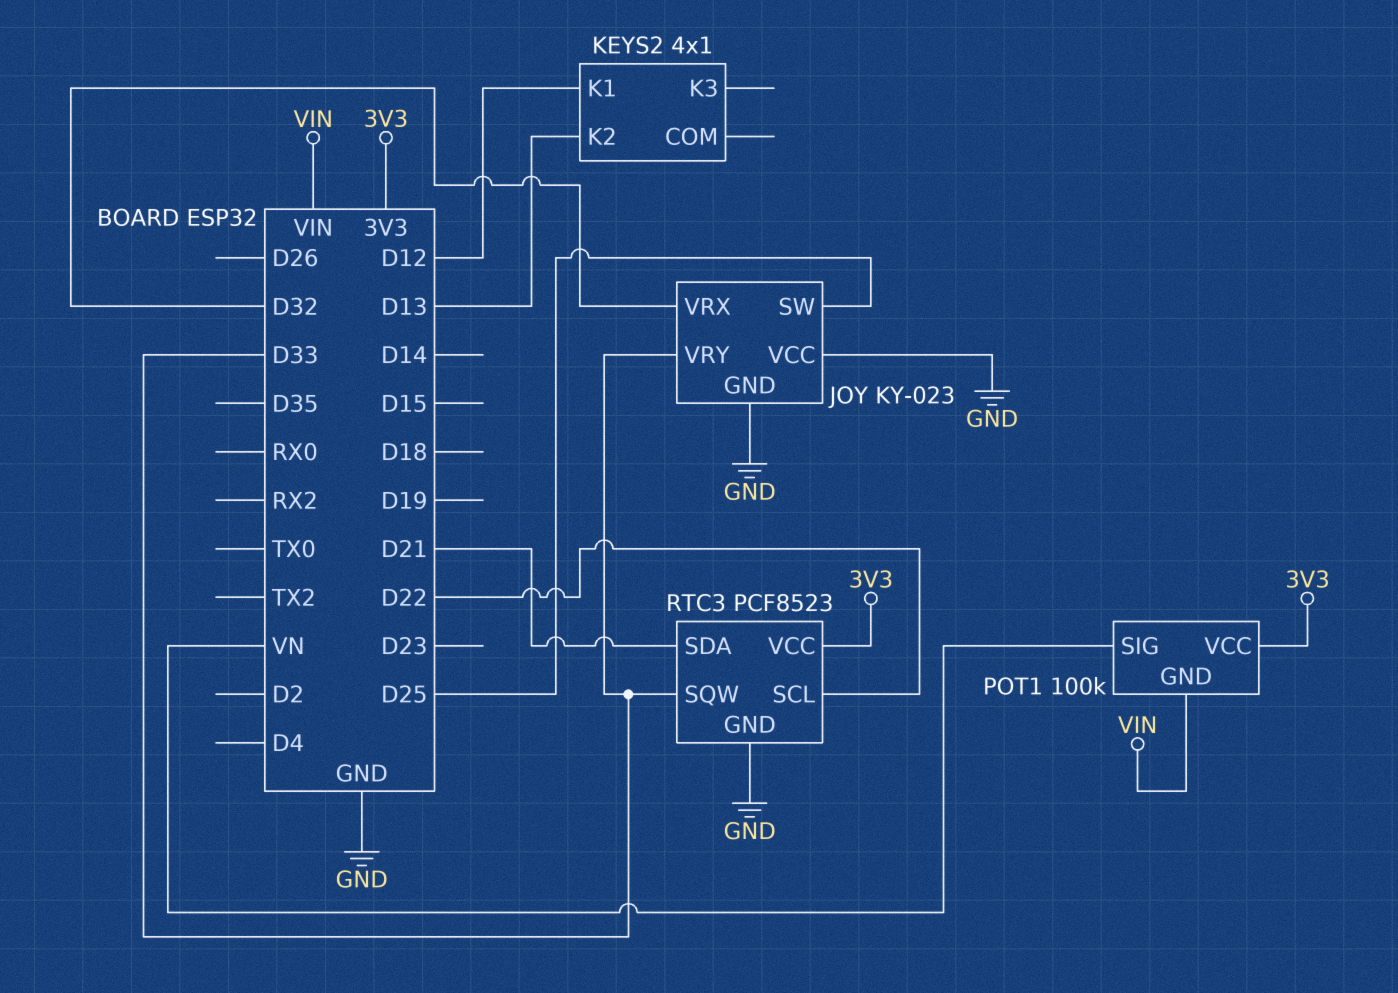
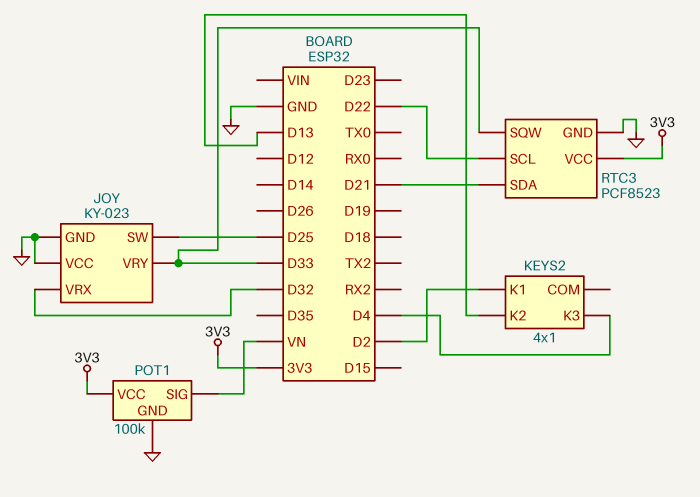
KEYS2 pin K1: D12 -> D2
KEYS2 pin K3: none -> D4
POT1 pin GND: VIN -> GND

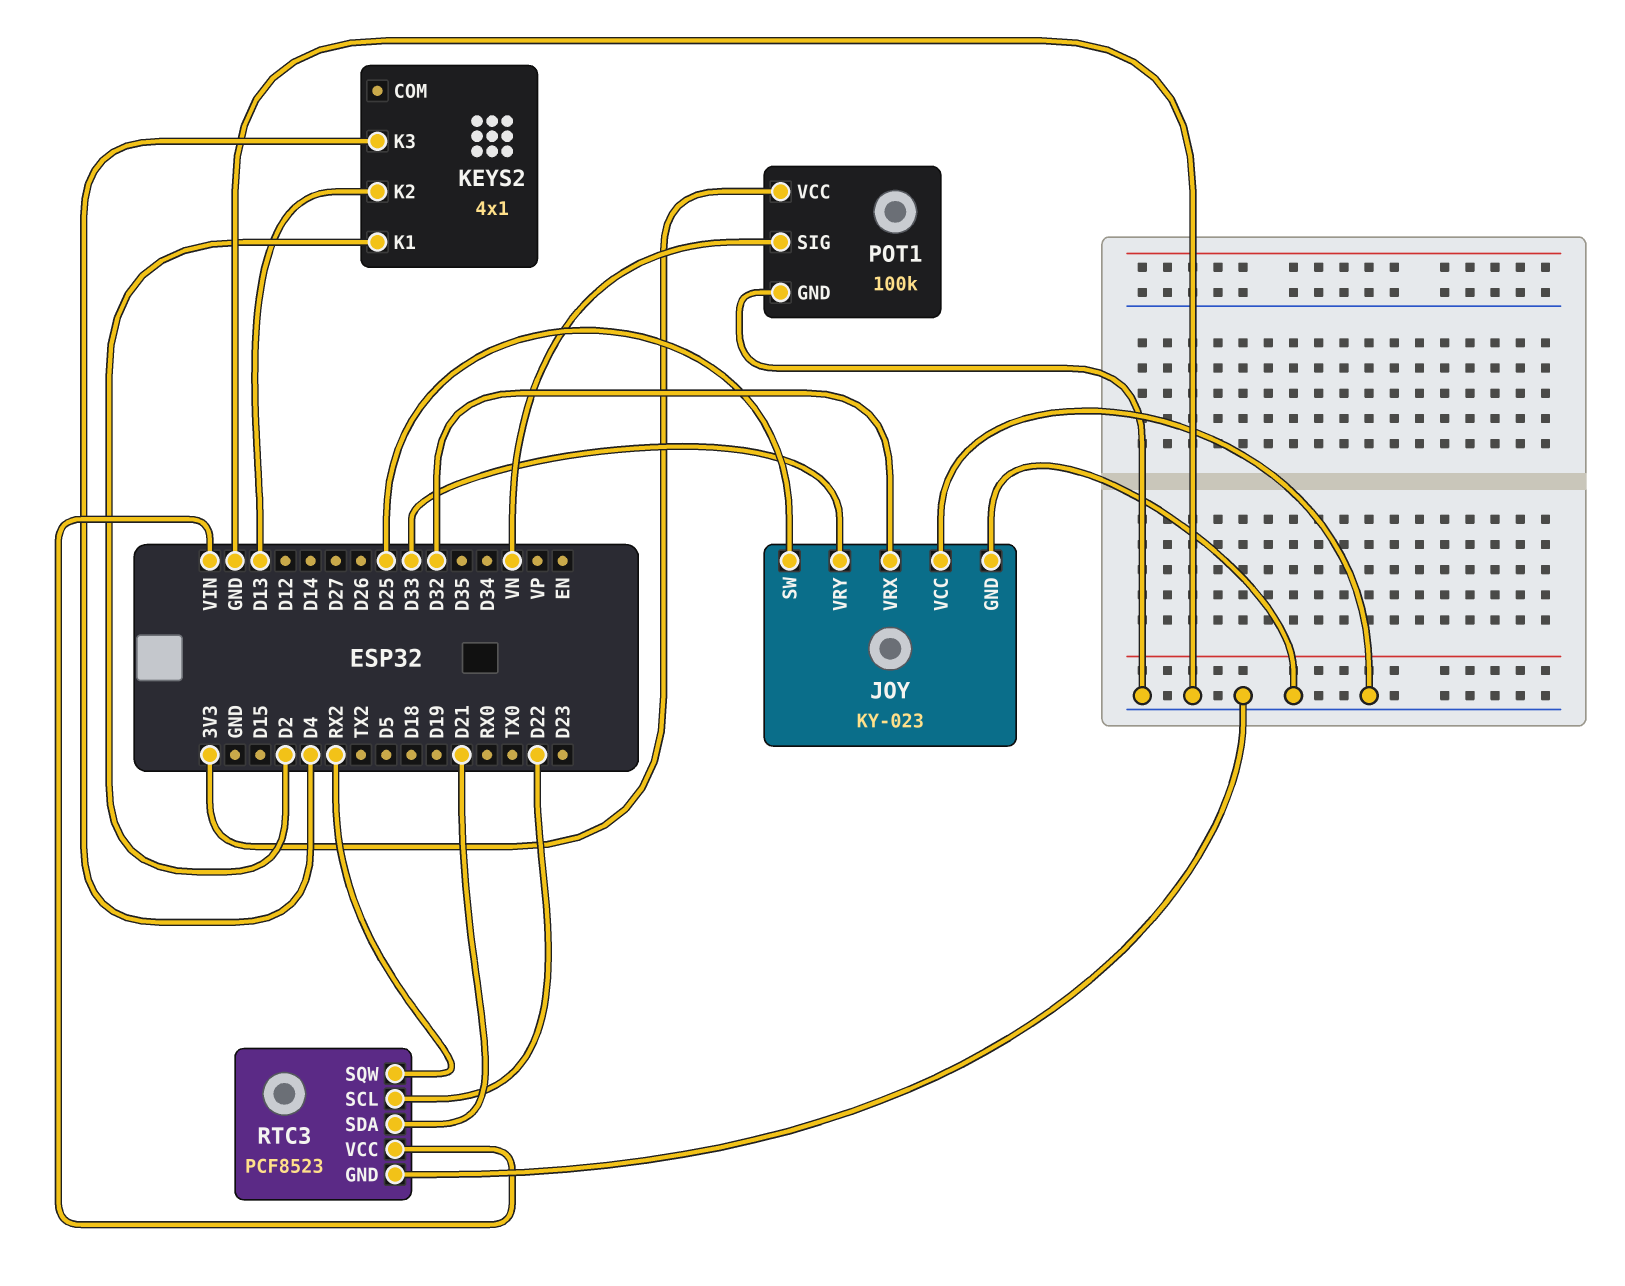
RTC3 pin SQW: D33 -> RX2
RTC3 pin VCC: 3V3 -> VIN

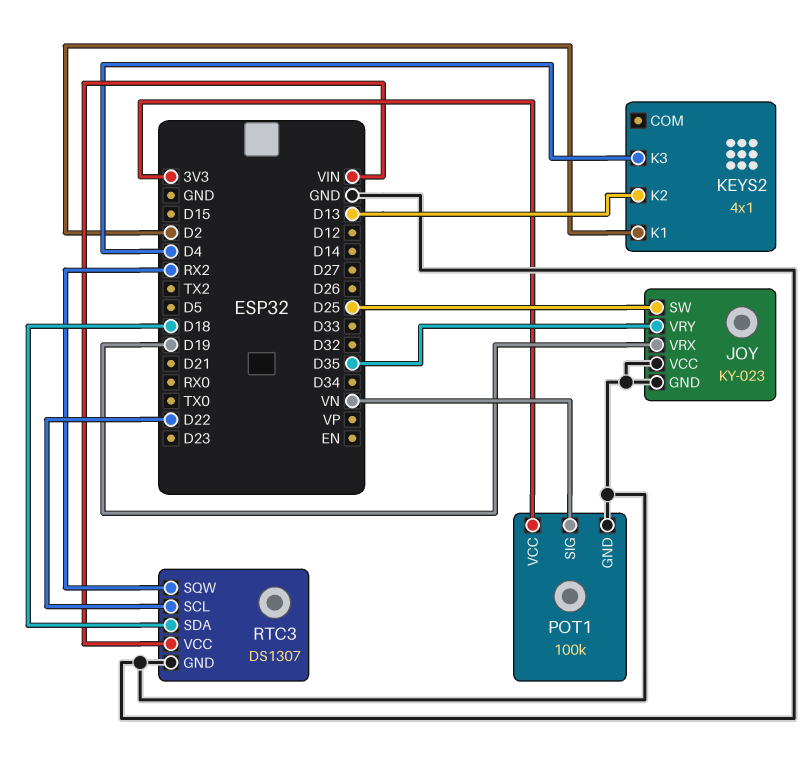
JOY pin VRX: D32 -> D19
JOY pin VRY: D33 -> D35
RTC3: PCF8523 -> DS1307
RTC3 pin SDA: D21 -> D18

